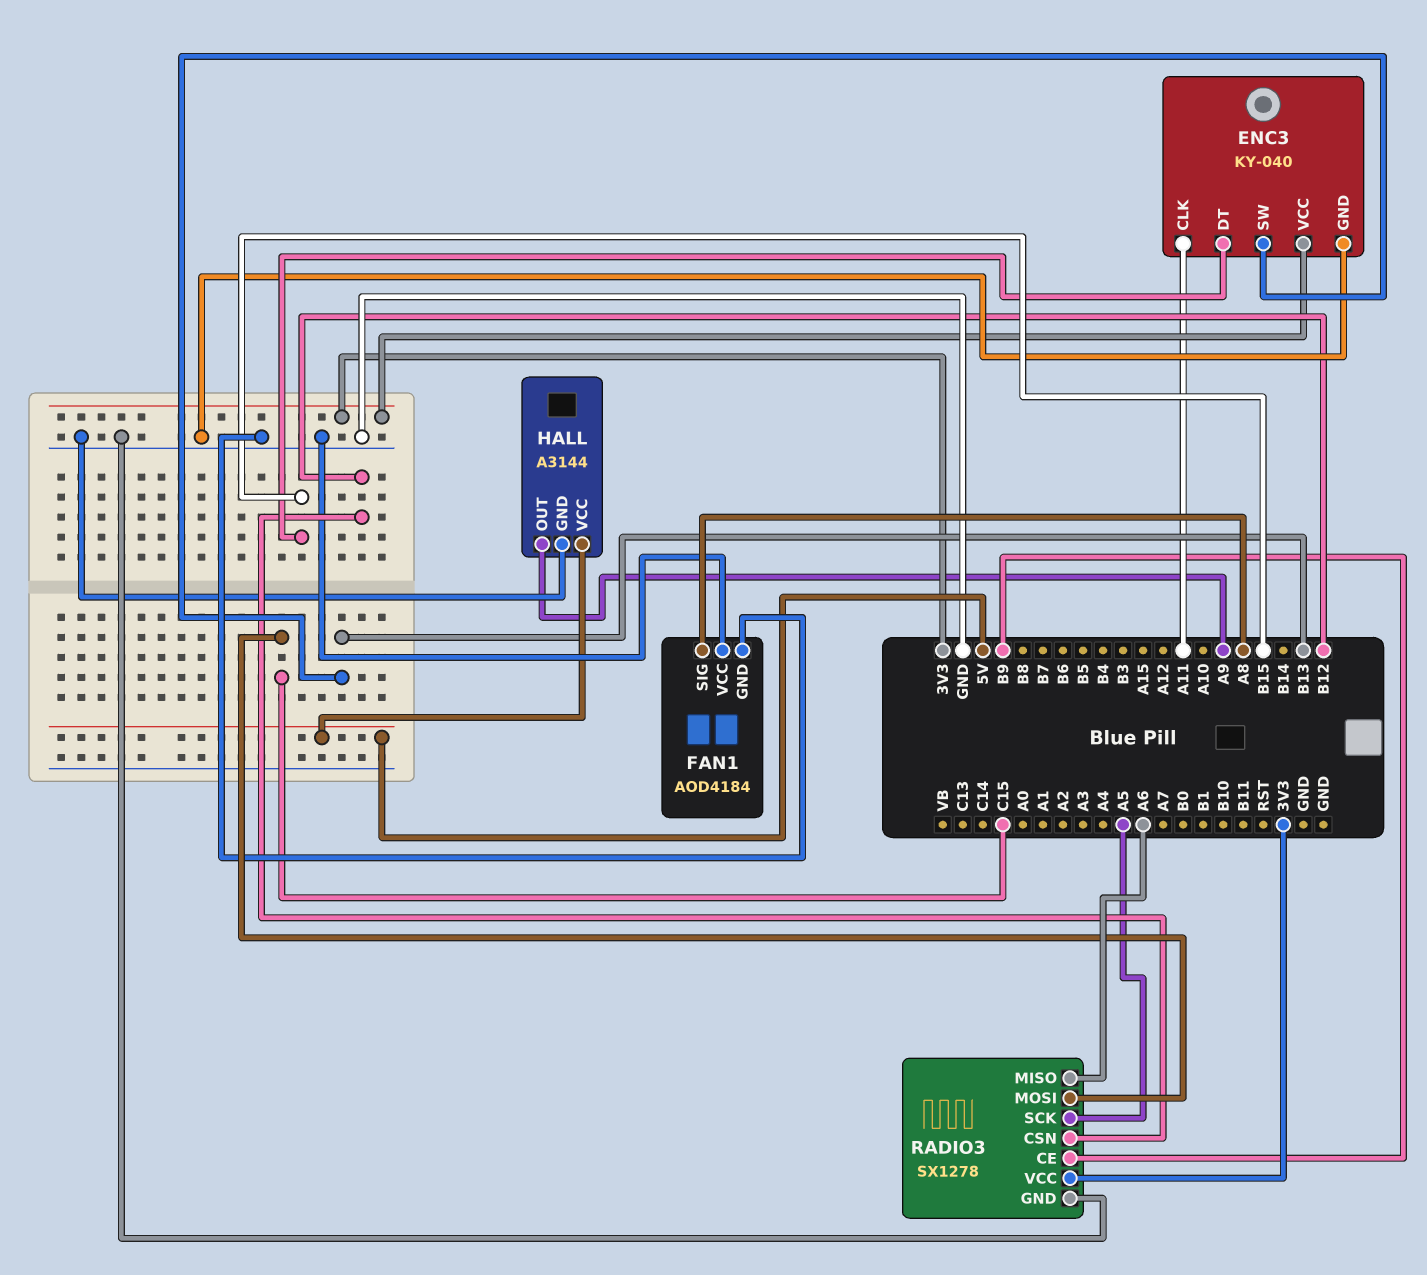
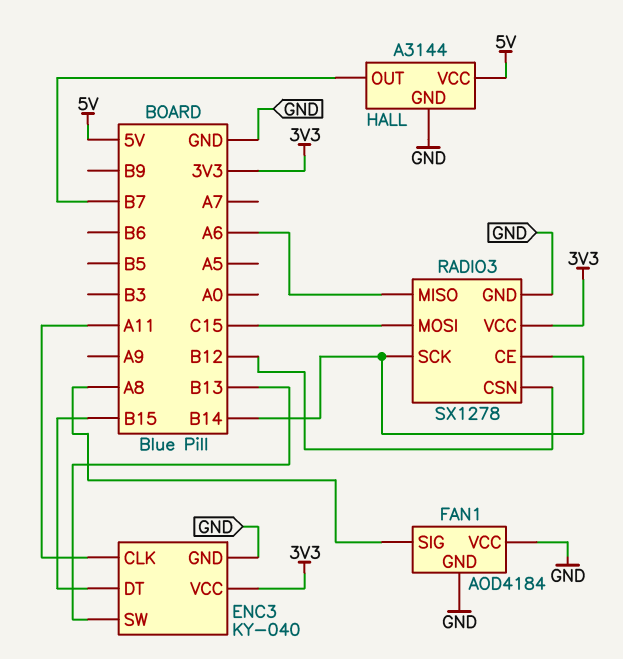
HALL pin OUT: A9 -> B7
RADIO3 pin CE: B9 -> B14
RADIO3 pin SCK: A5 -> B14

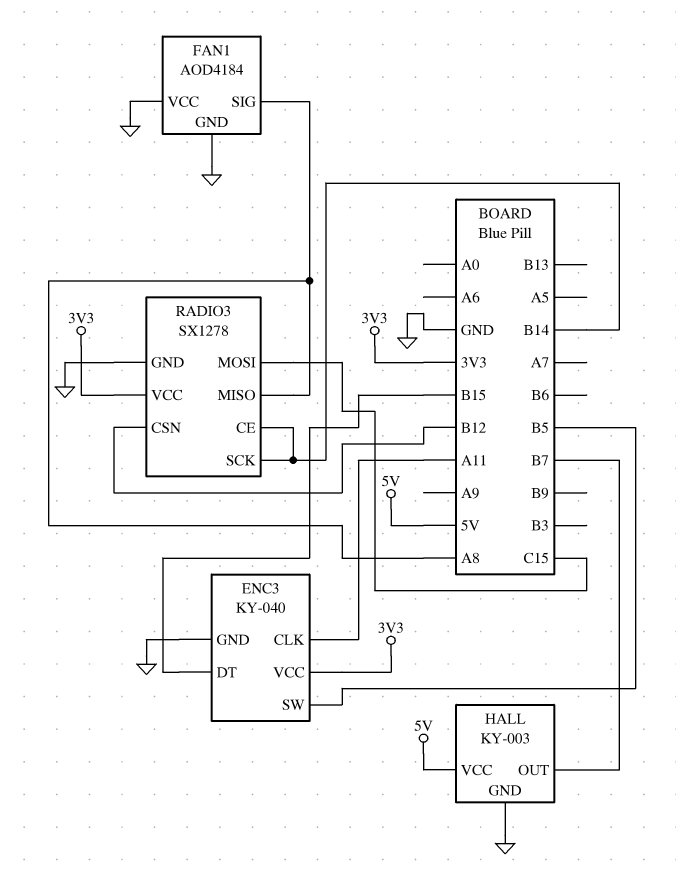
ENC3 pin SW: B13 -> B5
HALL: A3144 -> KY-003
RADIO3 pin MISO: A6 -> A8

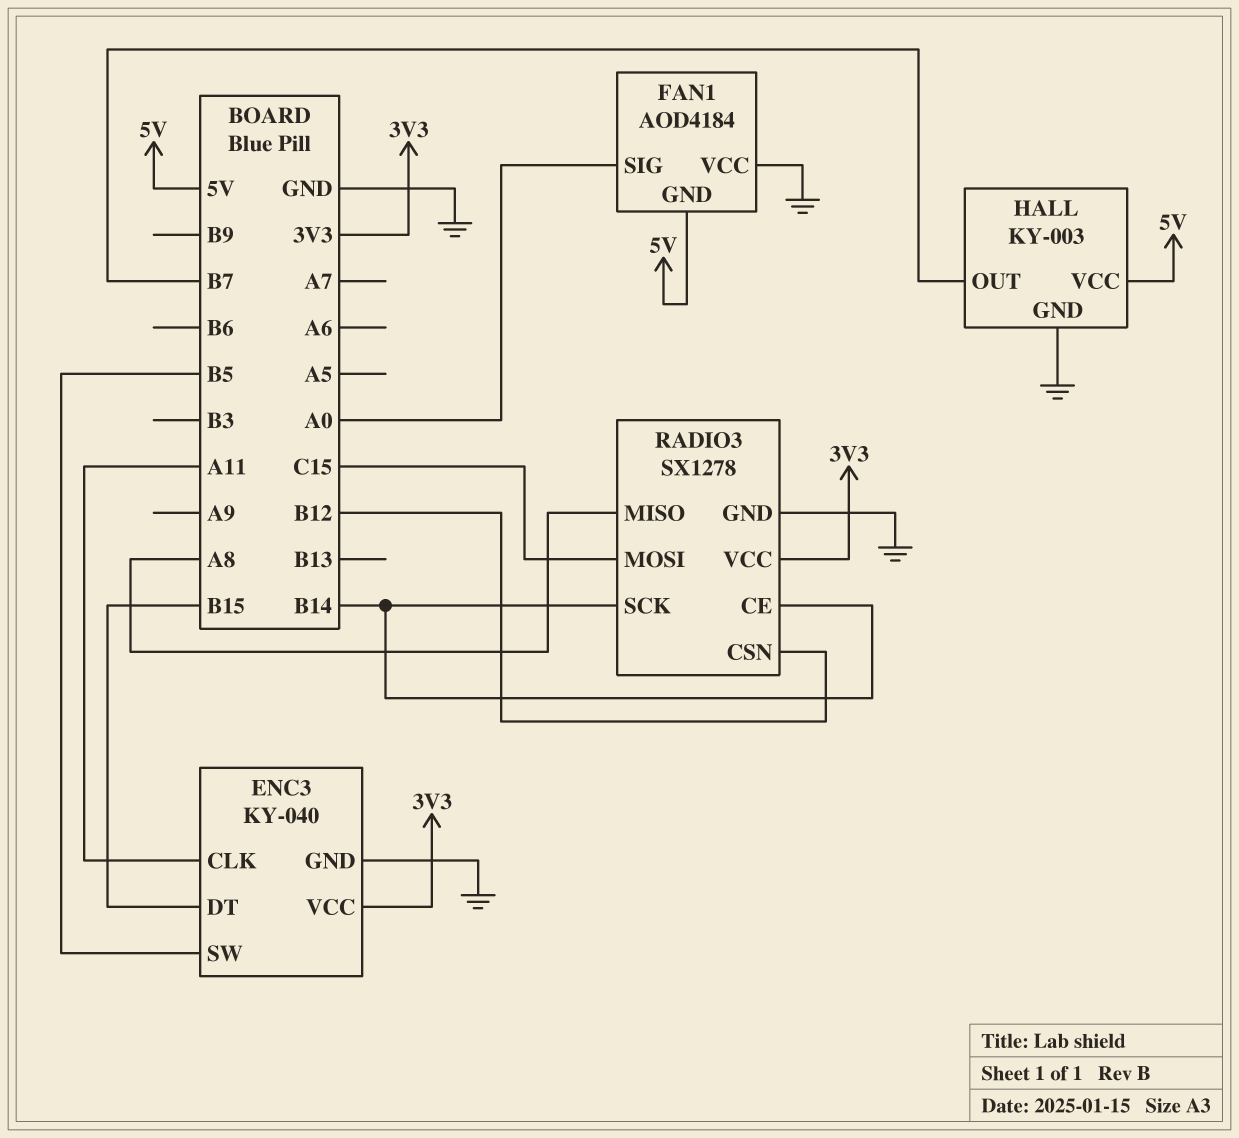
FAN1 pin GND: GND -> 5V
FAN1 pin SIG: A8 -> A0

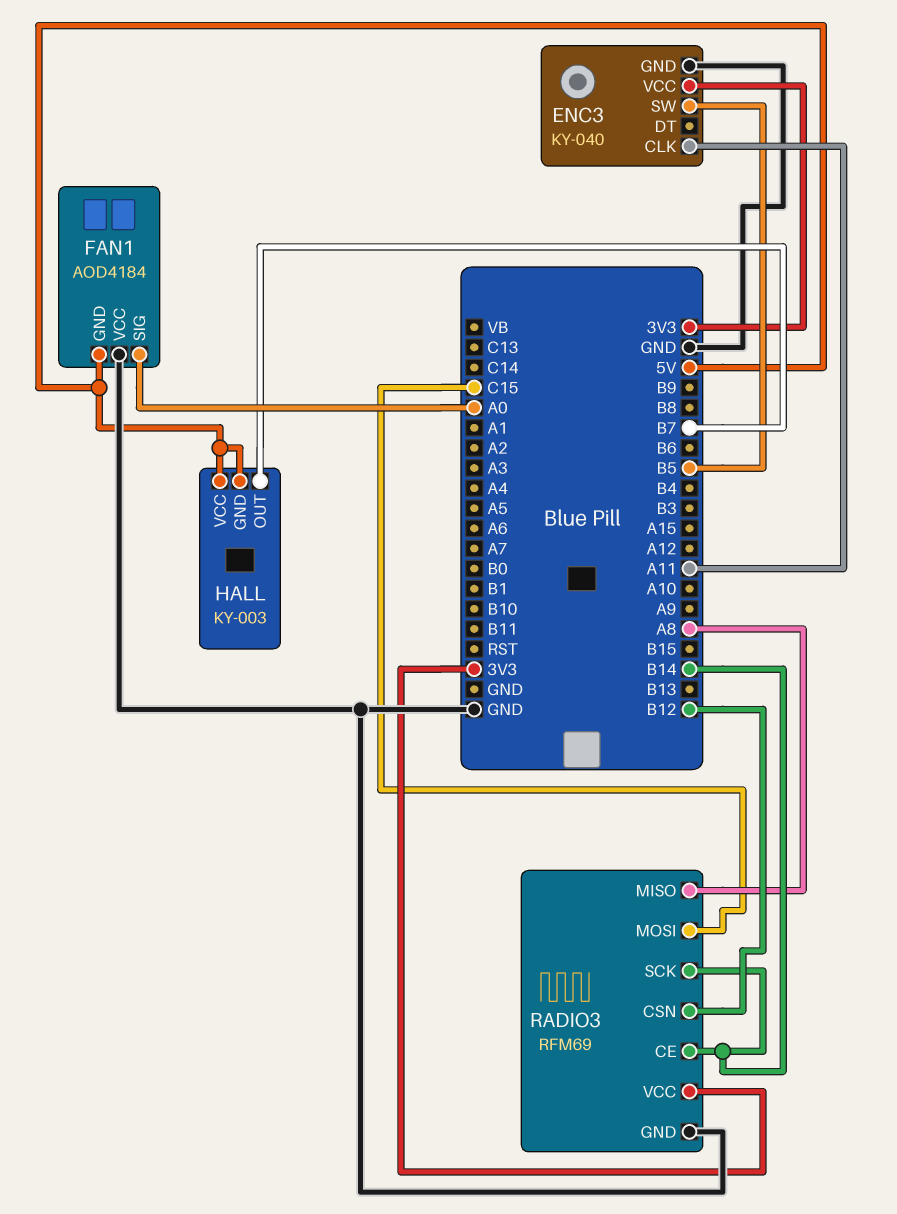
ENC3 pin DT: B15 -> none
HALL pin GND: GND -> 5V
RADIO3: SX1278 -> RFM69

